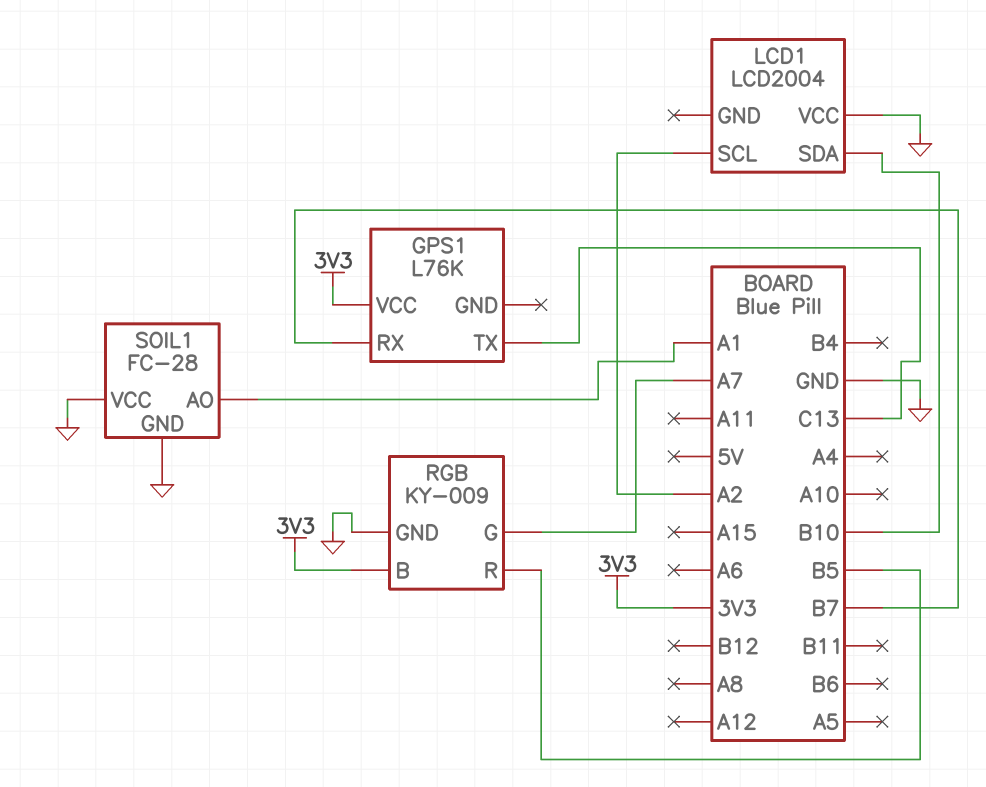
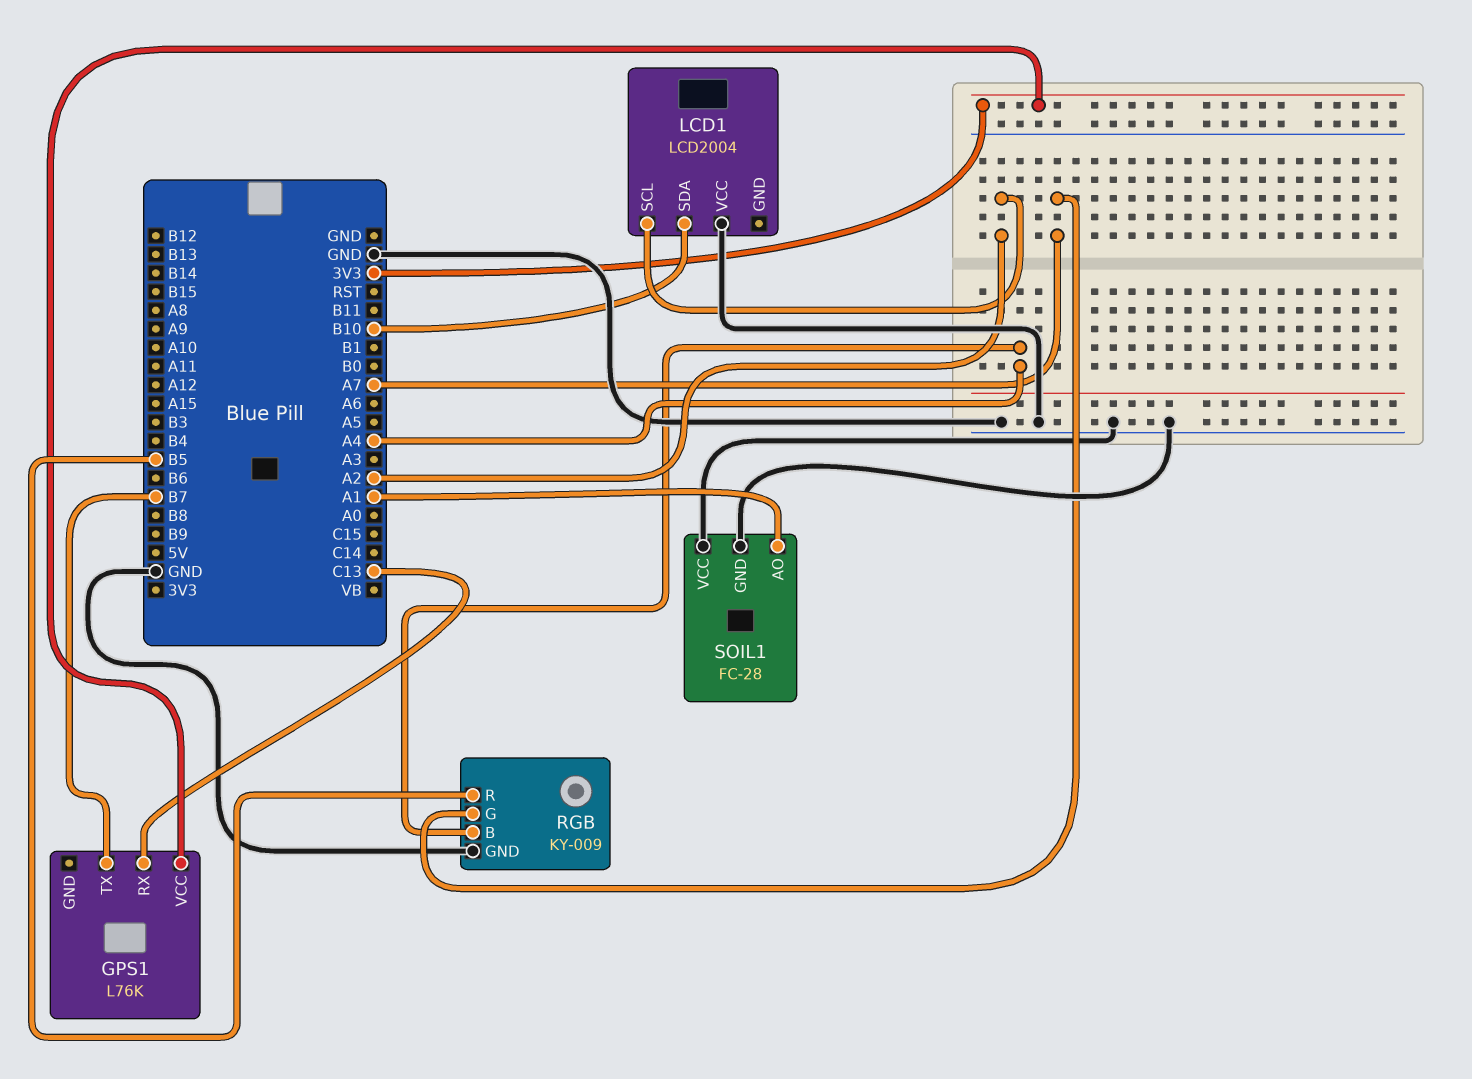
GPS1 pin RX: B7 -> C13
GPS1 pin TX: C13 -> B7
RGB pin B: 3V3 -> A4

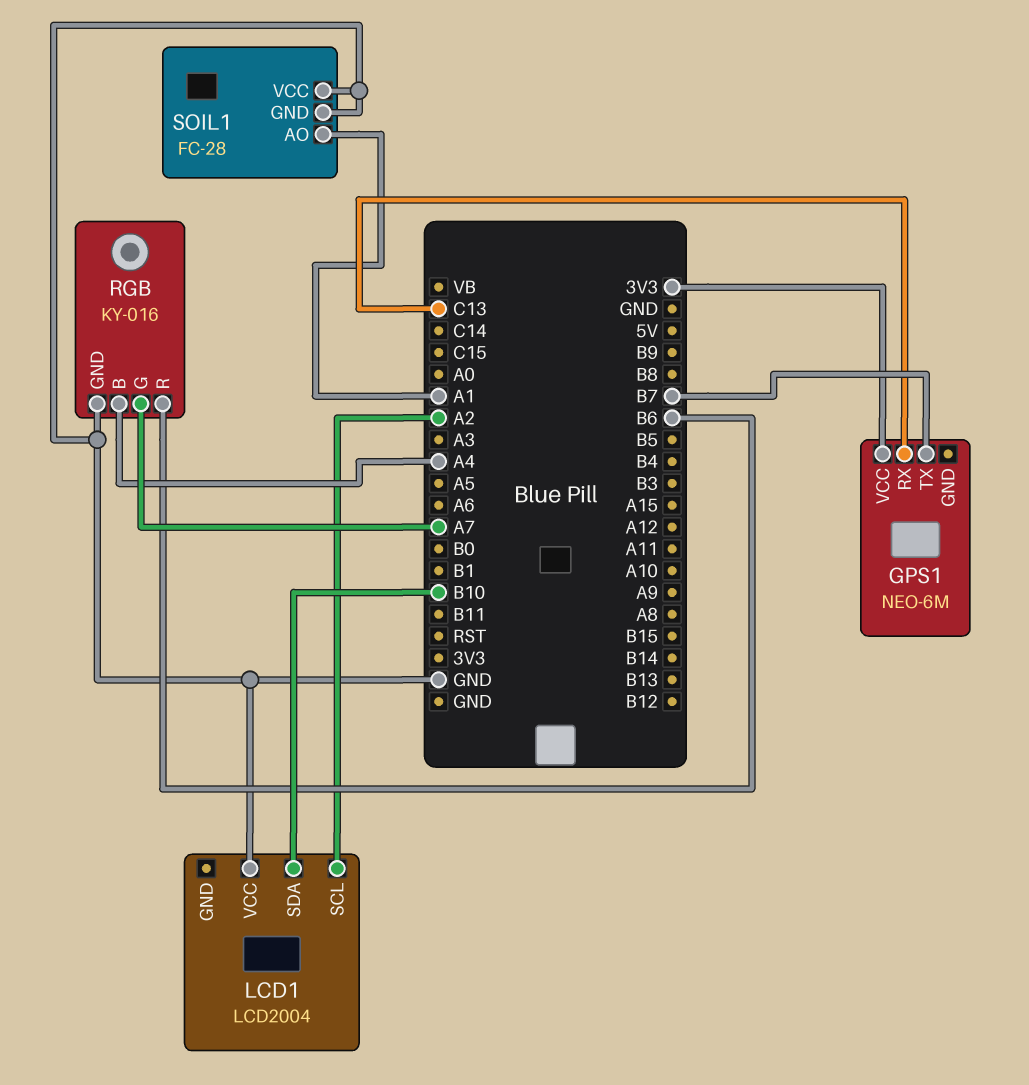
GPS1: L76K -> NEO-6M
RGB: KY-009 -> KY-016
RGB pin R: B5 -> B6

